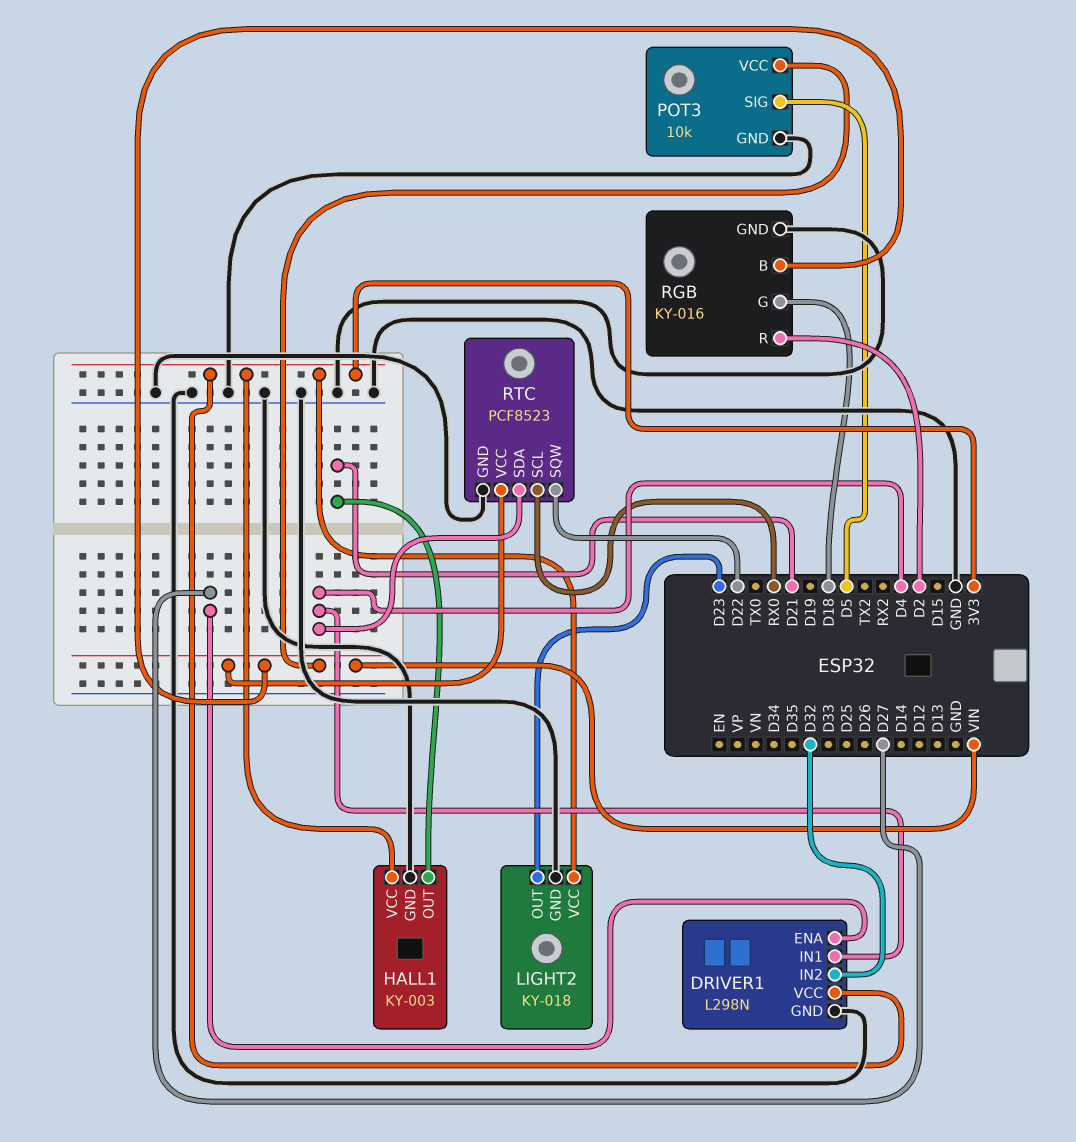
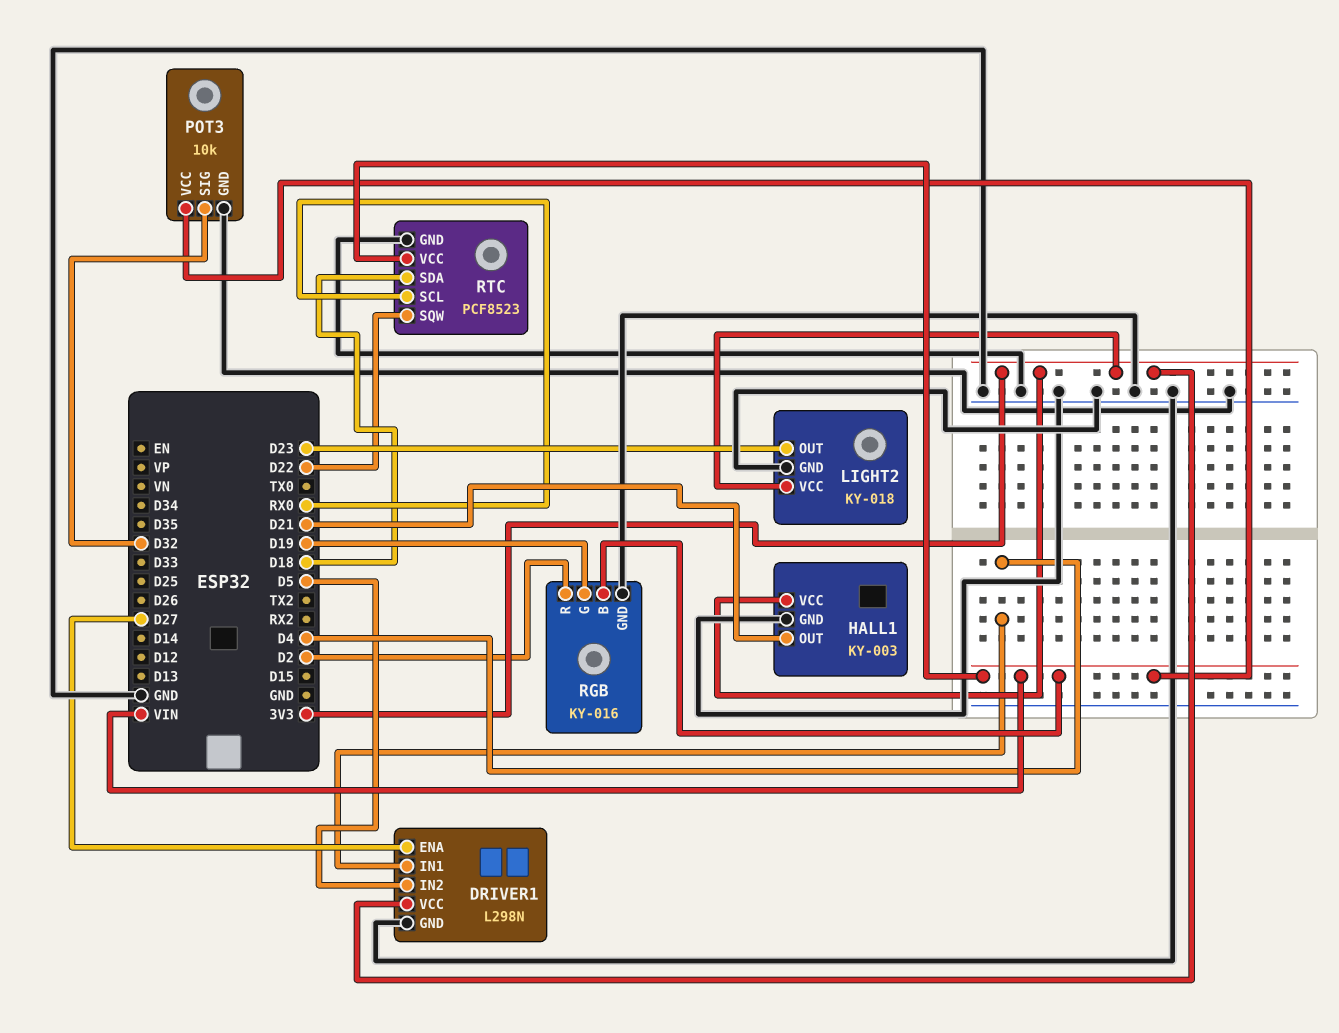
DRIVER1 pin IN2: D32 -> D5
POT3 pin SIG: D5 -> D32
RGB pin G: D18 -> D19
RTC pin SDA: D4 -> D18

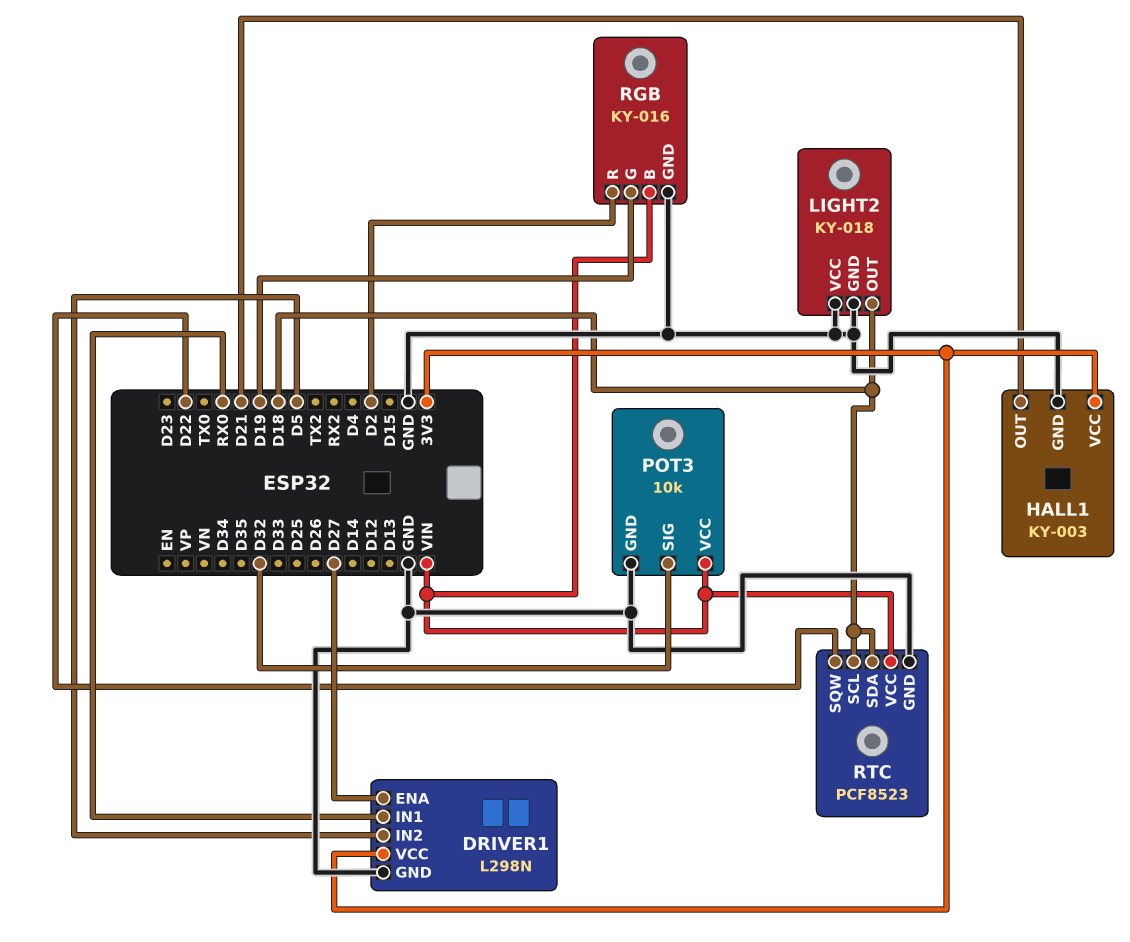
DRIVER1 pin IN1: D4 -> RX0
LIGHT2 pin OUT: D23 -> D18
LIGHT2 pin VCC: 3V3 -> GND
RTC pin SCL: RX0 -> D18

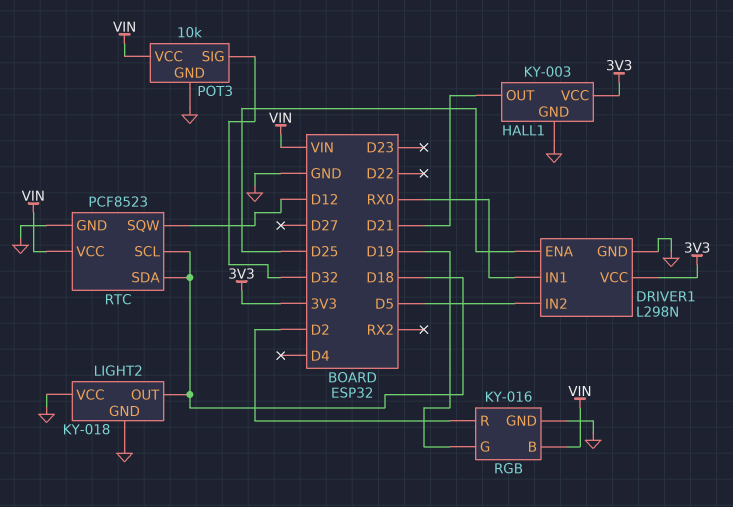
DRIVER1 pin ENA: D27 -> D25
RTC pin SQW: D22 -> D12

